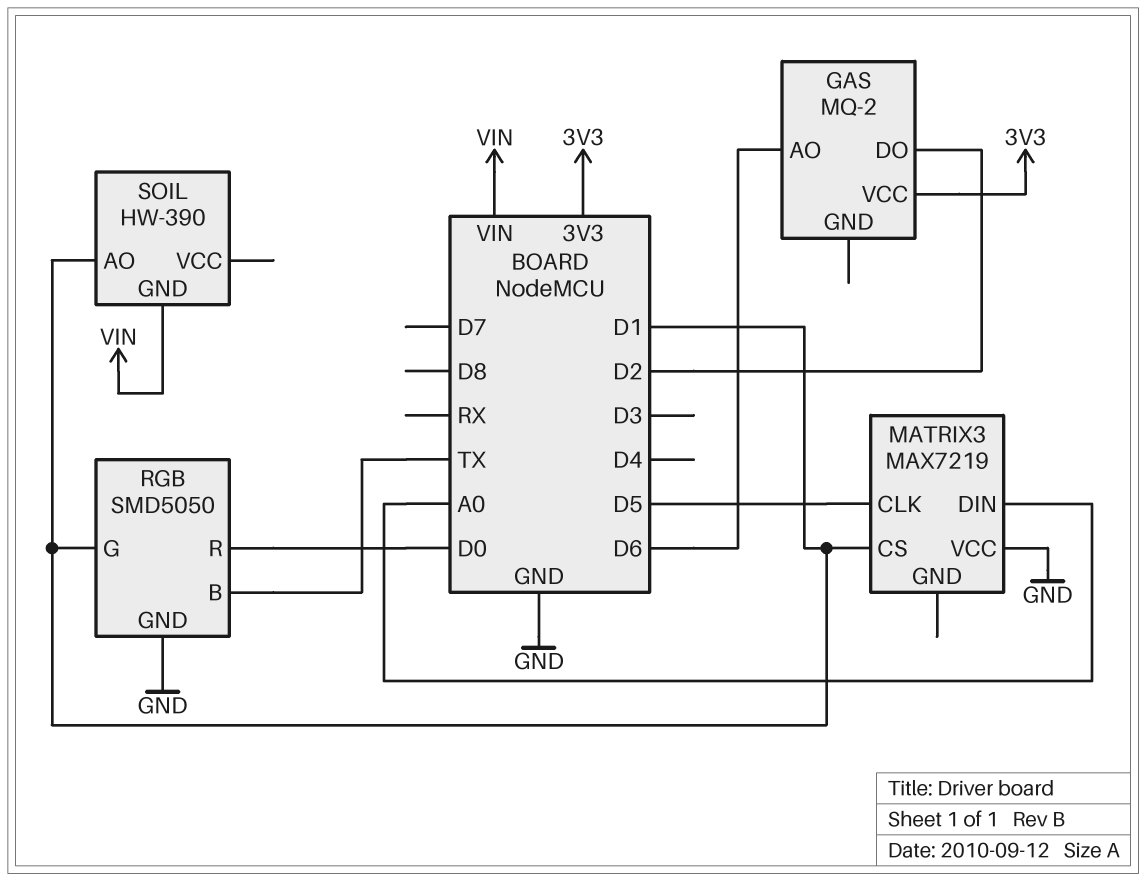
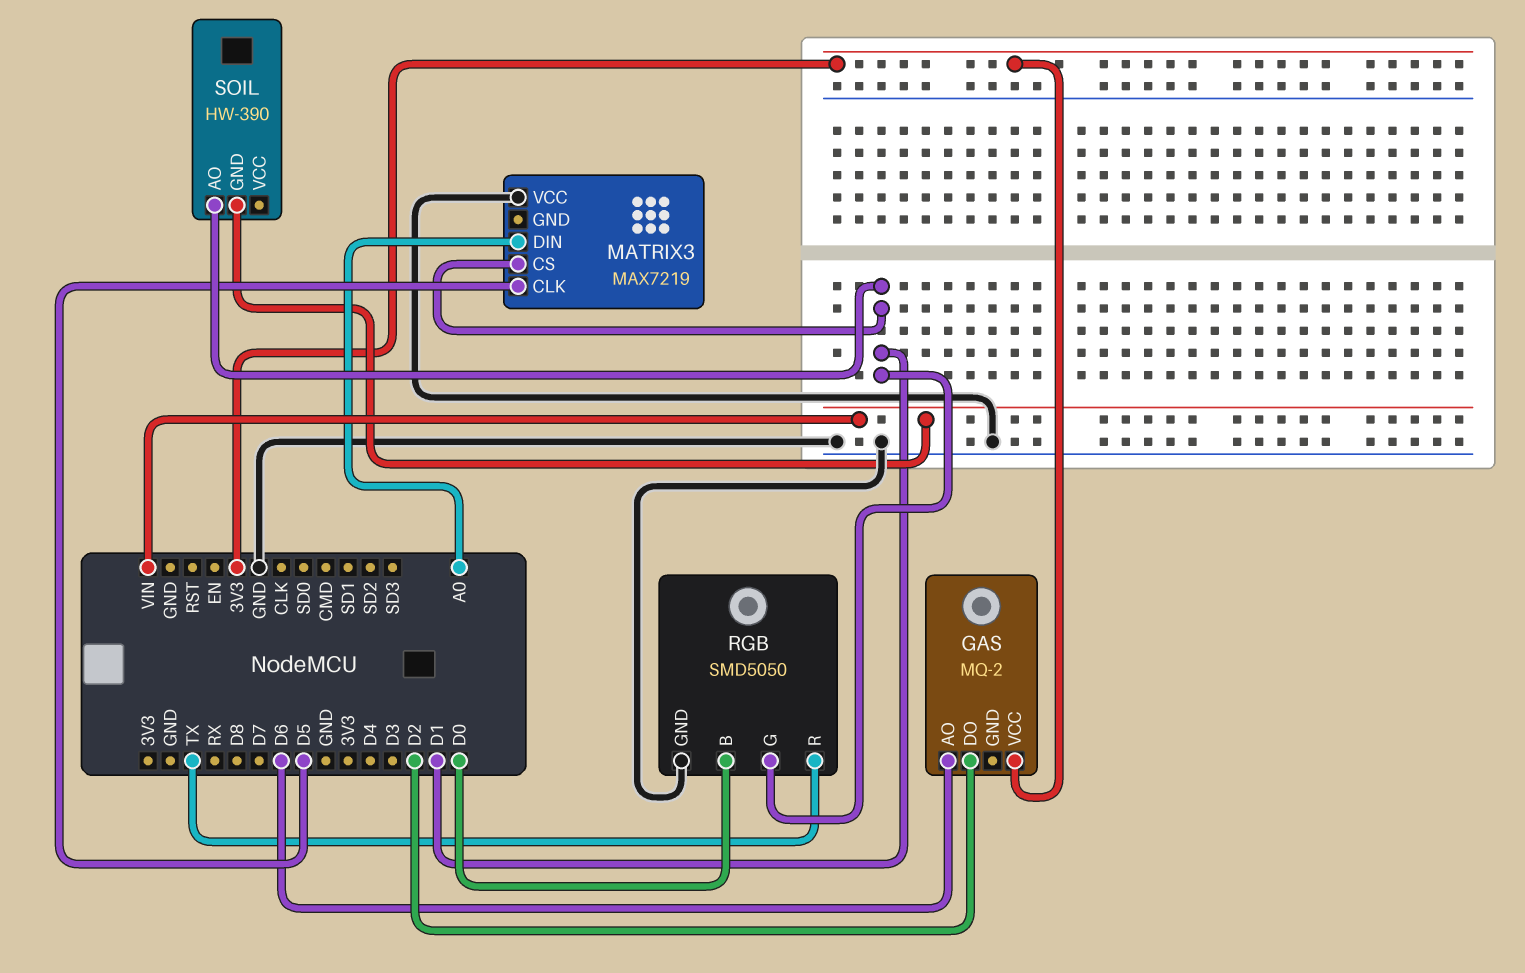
RGB pin B: TX -> D0
RGB pin R: D0 -> TX

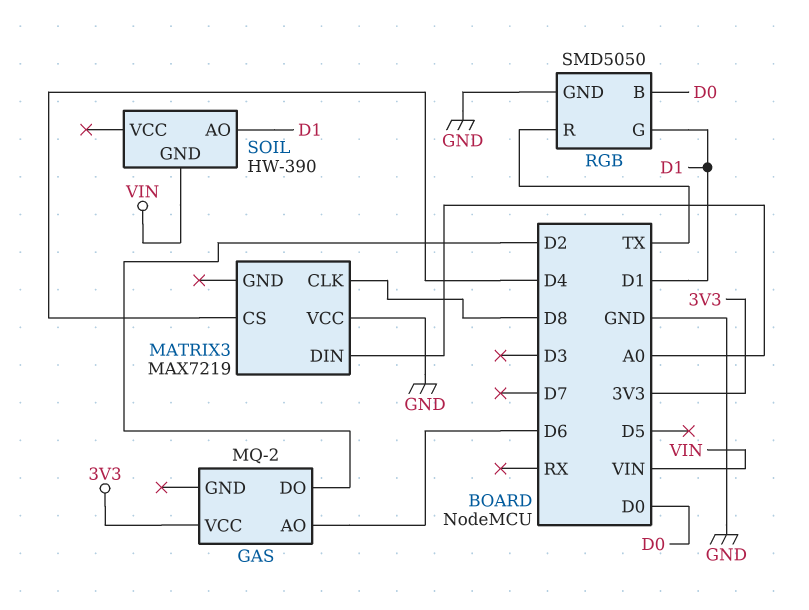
MATRIX3 pin CLK: D5 -> D8
MATRIX3 pin CS: D1 -> D4

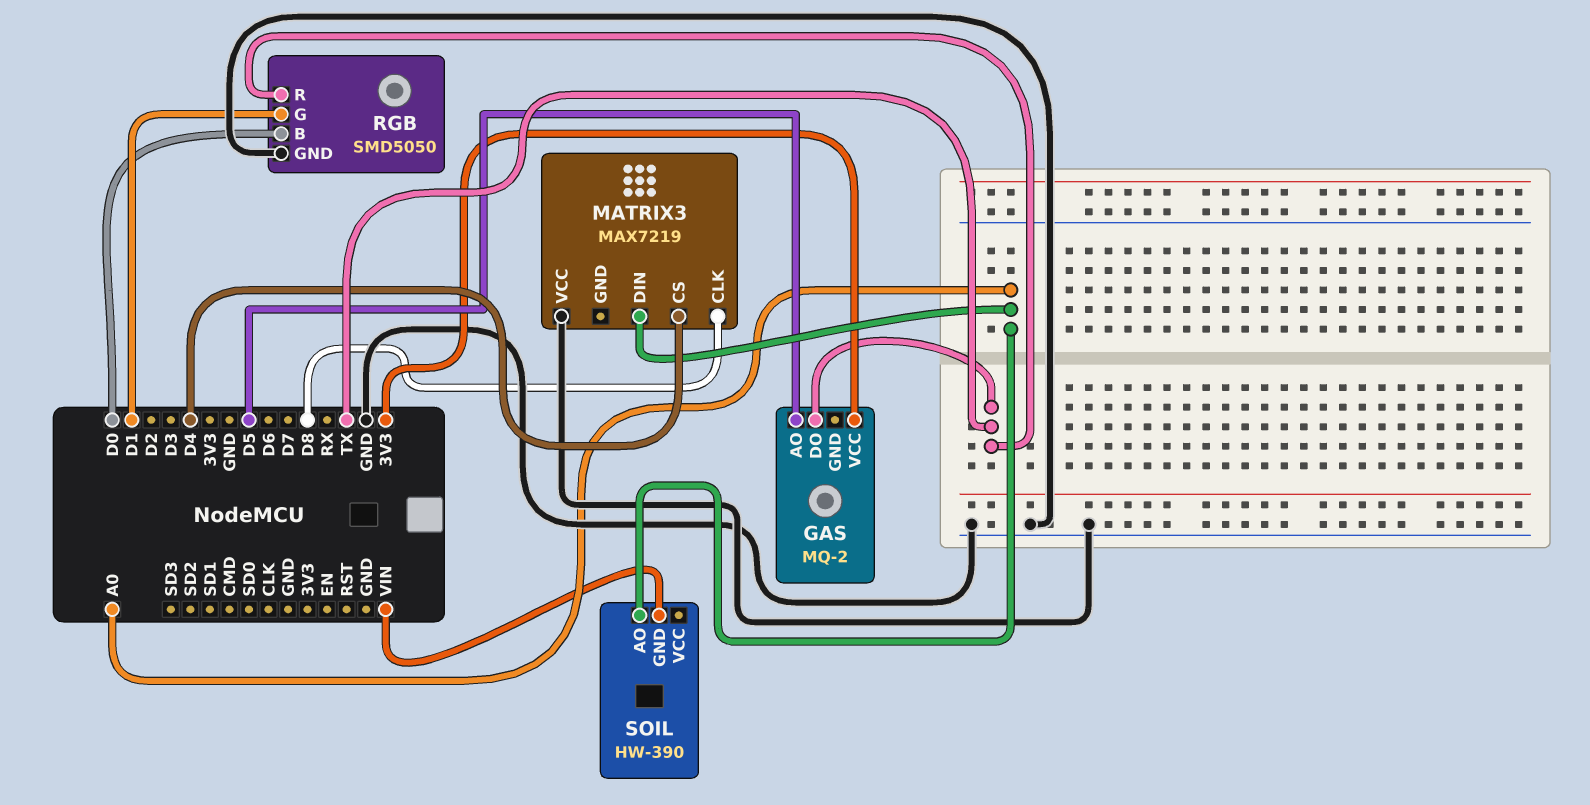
GAS pin AO: D6 -> D5
GAS pin DO: D2 -> TX
SOIL pin AO: D1 -> A0

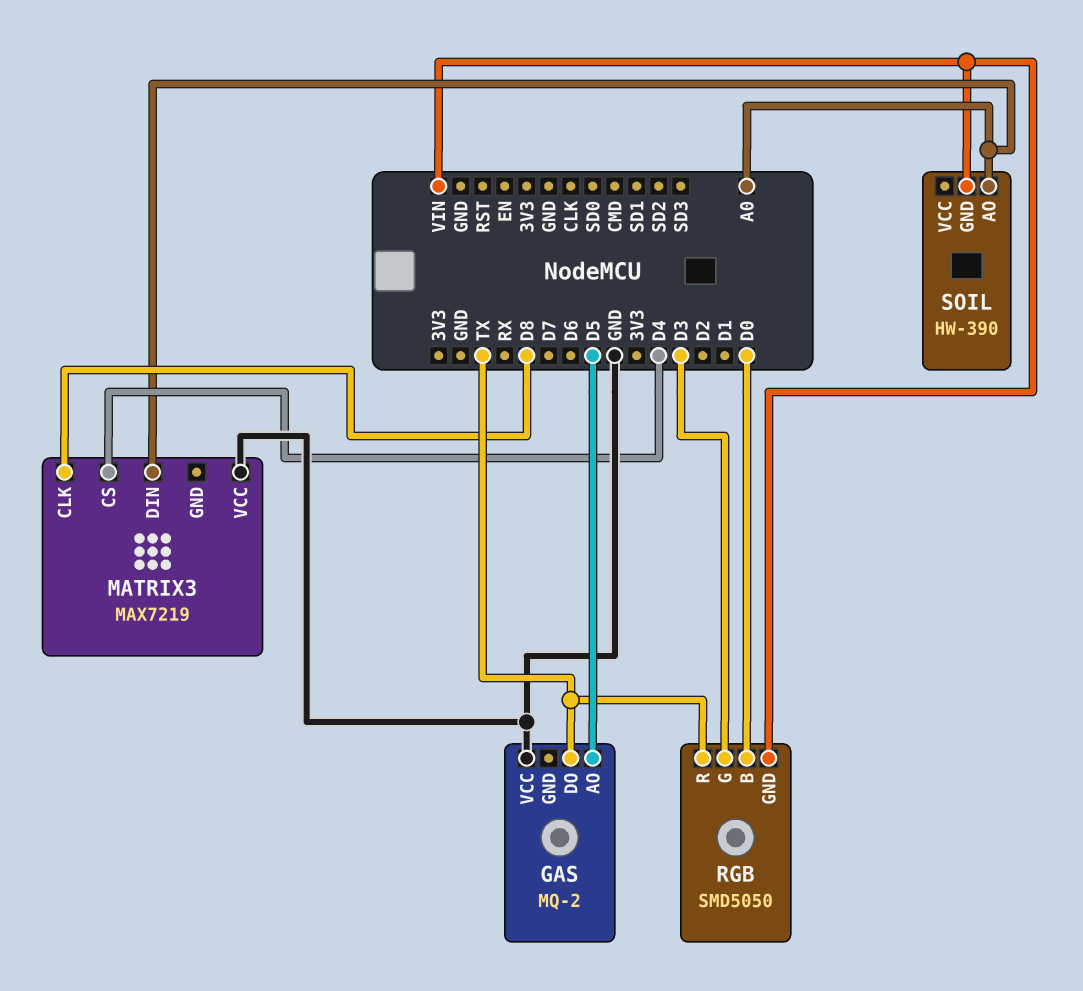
GAS pin VCC: 3V3 -> GND
RGB pin G: D1 -> D3
RGB pin GND: GND -> VIN

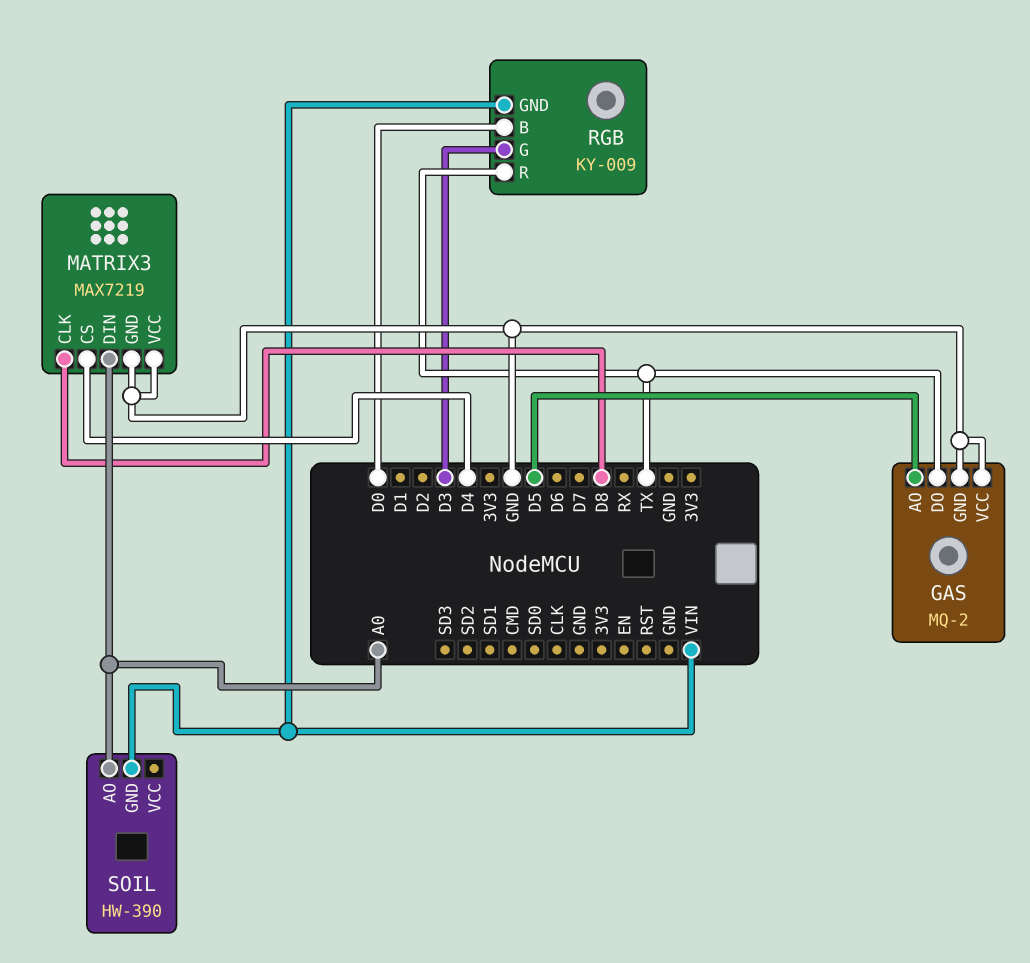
GAS pin GND: none -> GND
MATRIX3 pin GND: none -> GND
RGB: SMD5050 -> KY-009

